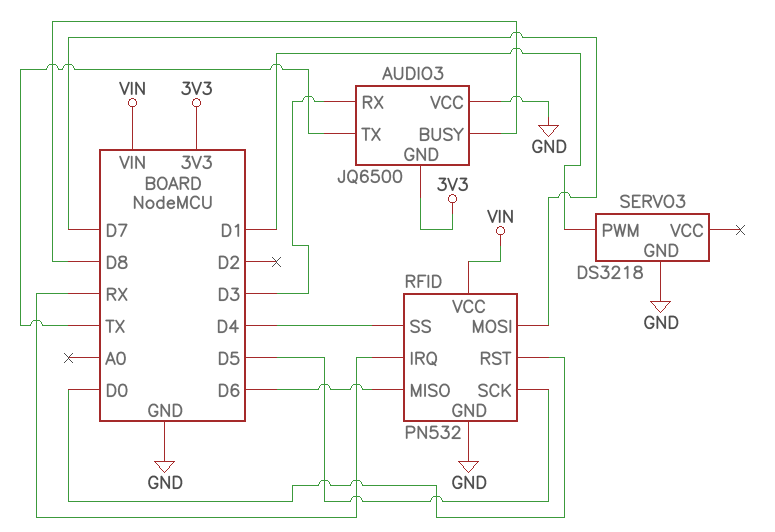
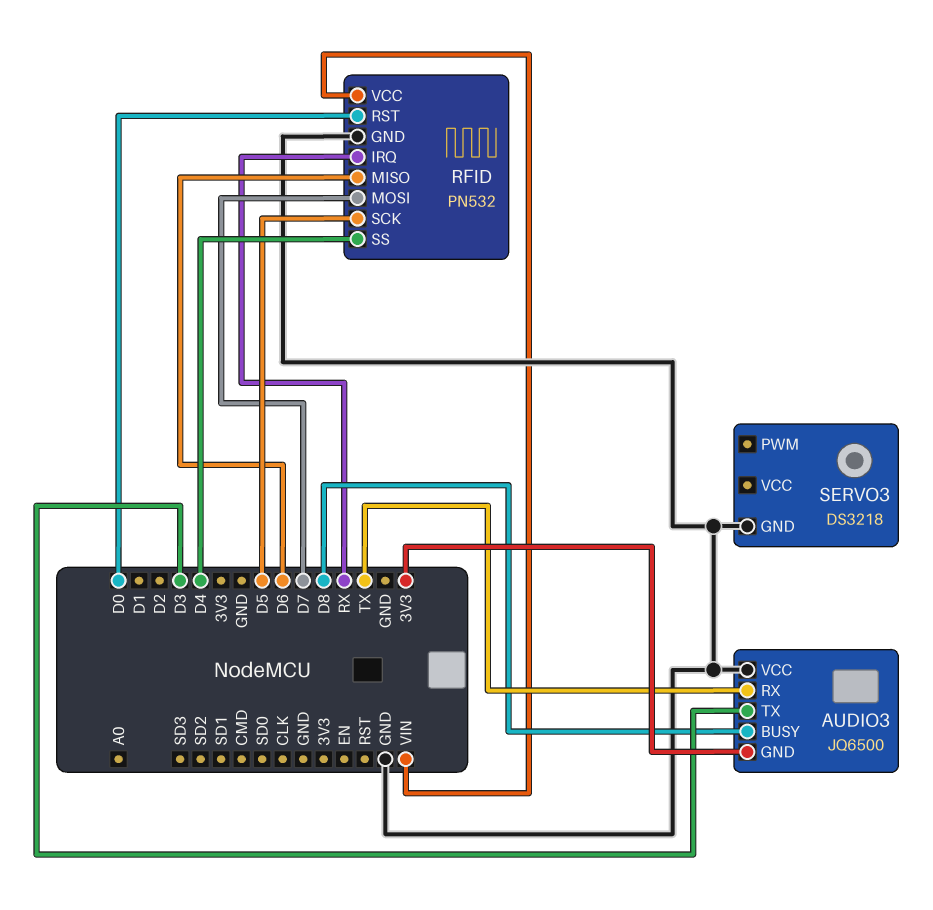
AUDIO3 pin RX: D3 -> TX
AUDIO3 pin TX: TX -> D3
SERVO3 pin PWM: D1 -> none

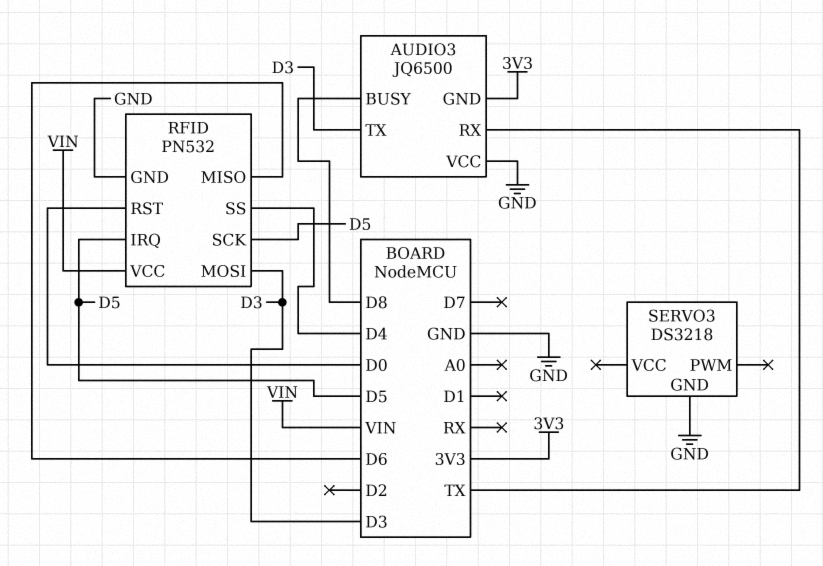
RFID pin IRQ: RX -> D5
RFID pin MOSI: D7 -> D3

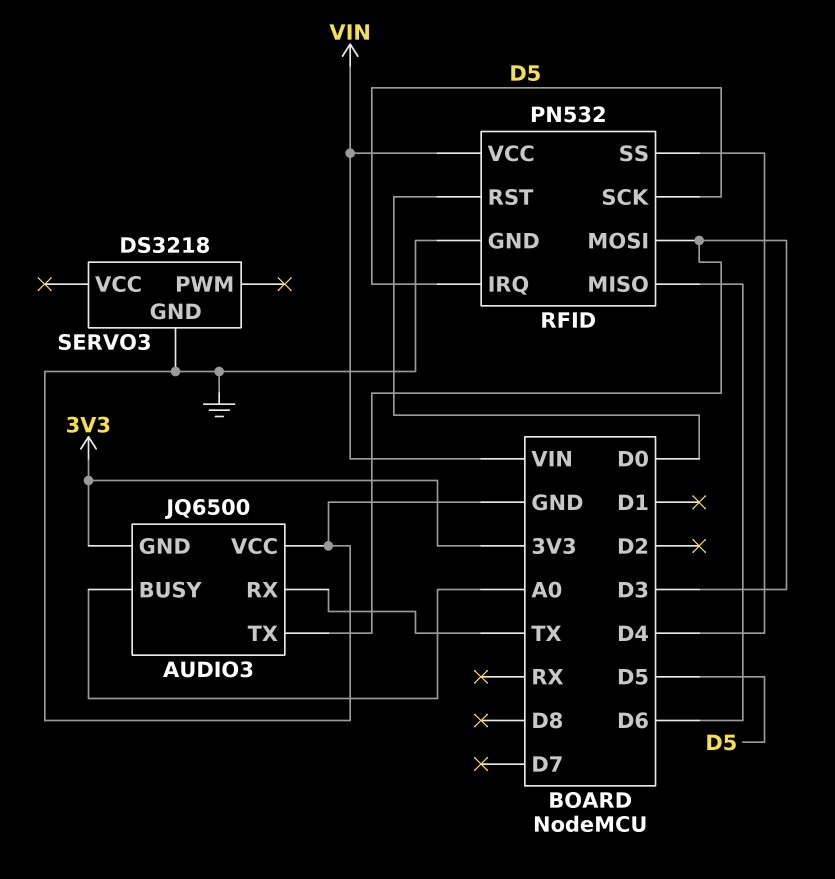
AUDIO3 pin BUSY: D8 -> A0

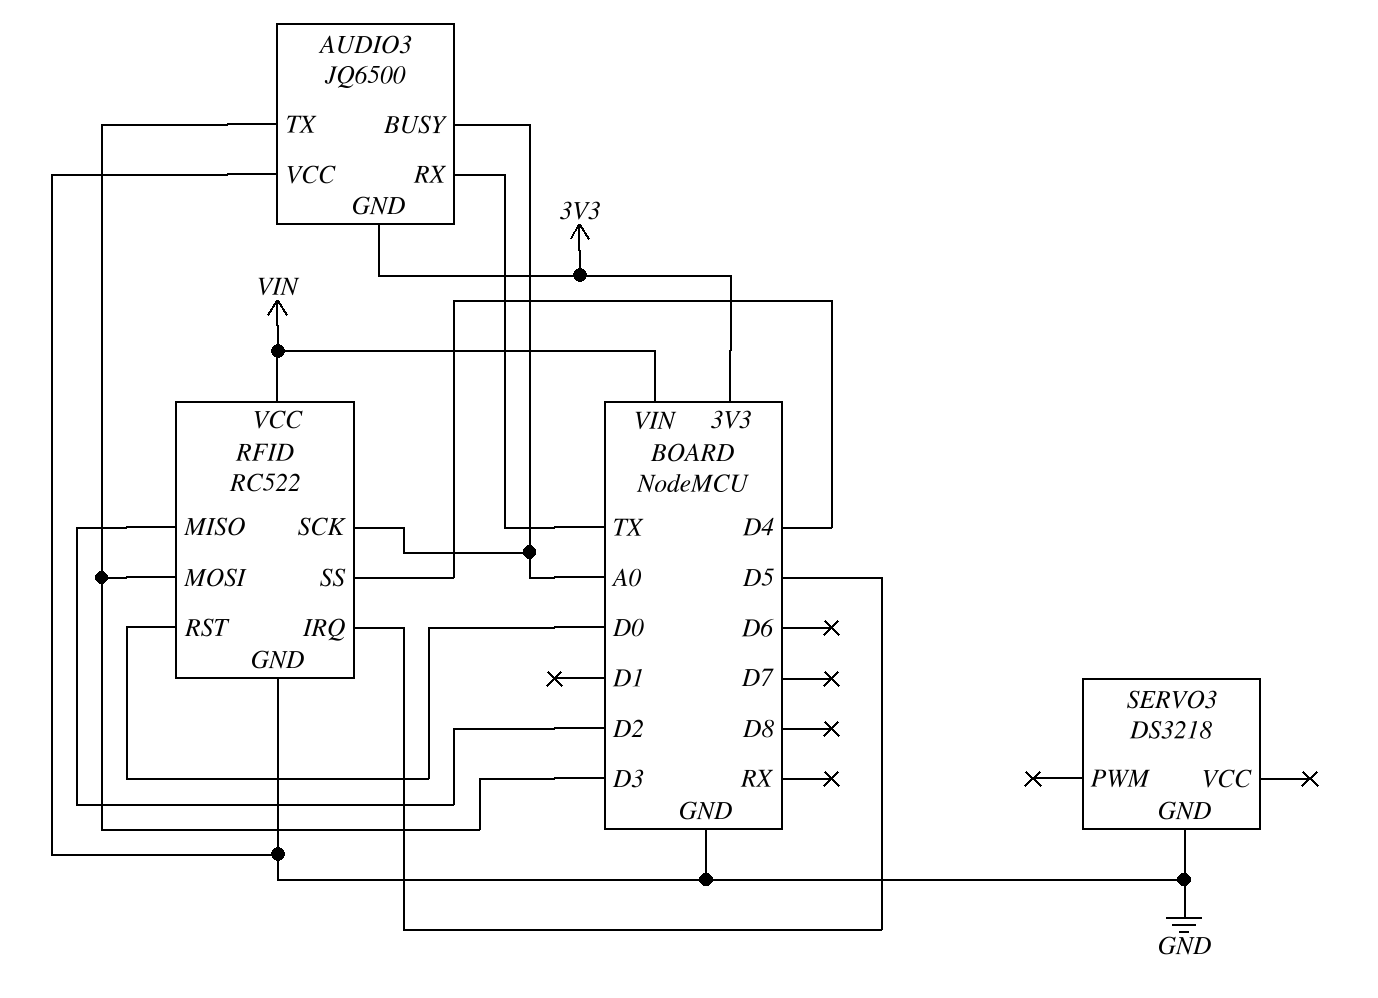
RFID: PN532 -> RC522
RFID pin MISO: D6 -> D2
RFID pin SCK: D5 -> A0

